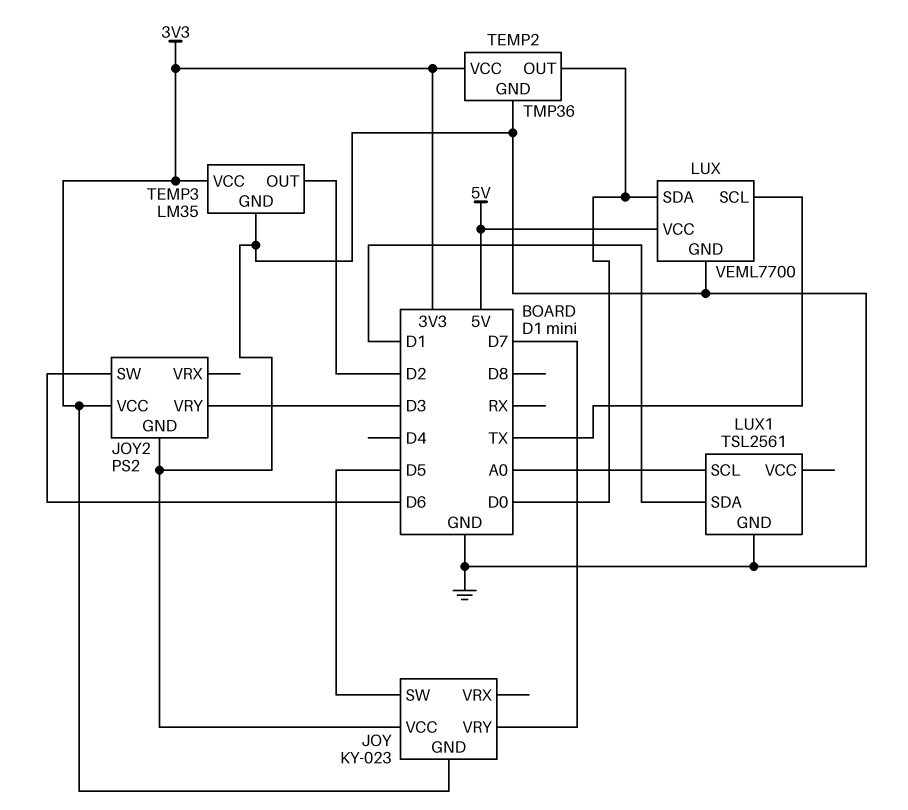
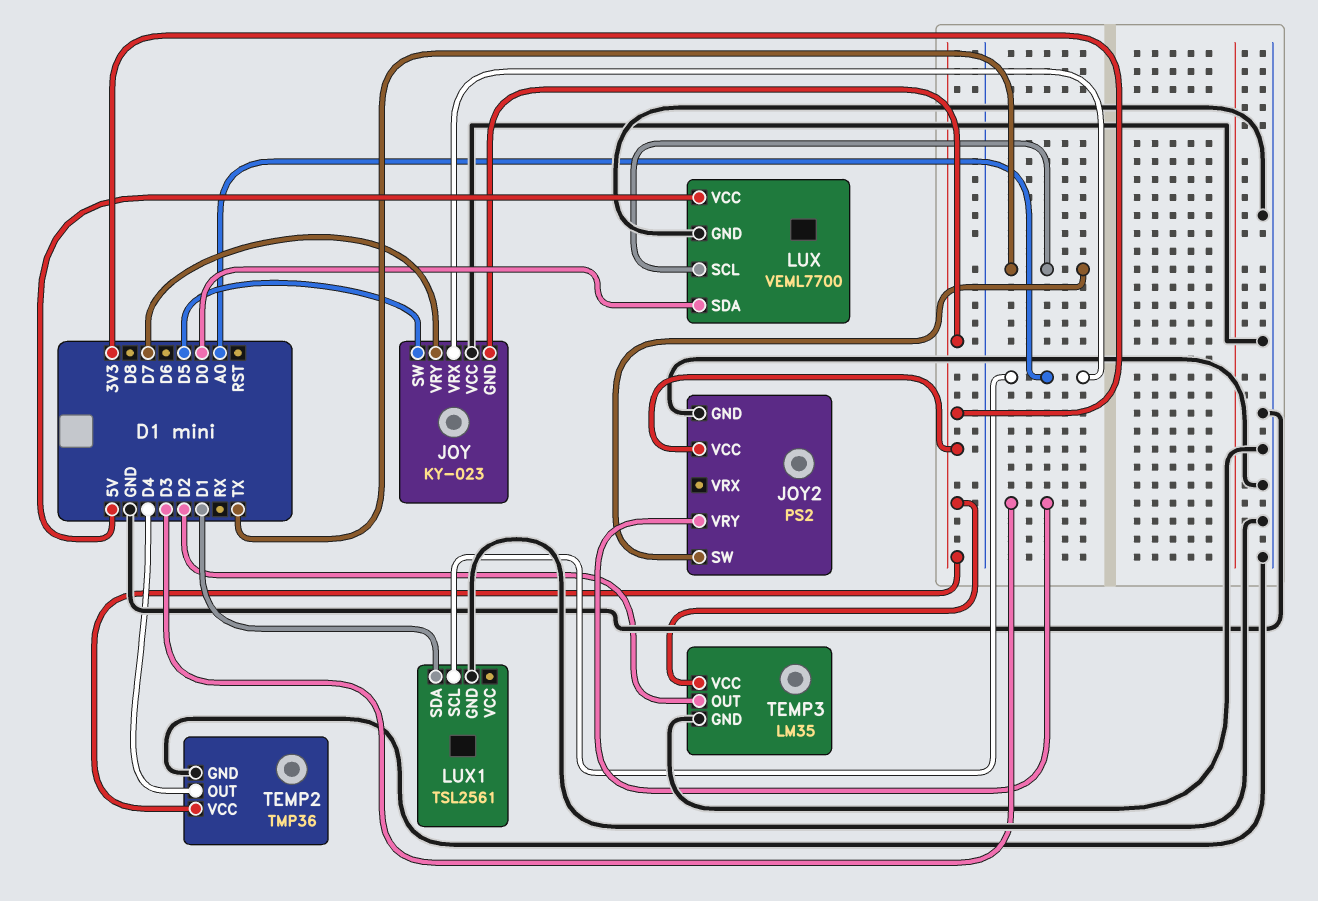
JOY pin VRX: none -> A0
JOY2 pin SW: D6 -> TX
TEMP2 pin OUT: D0 -> D4

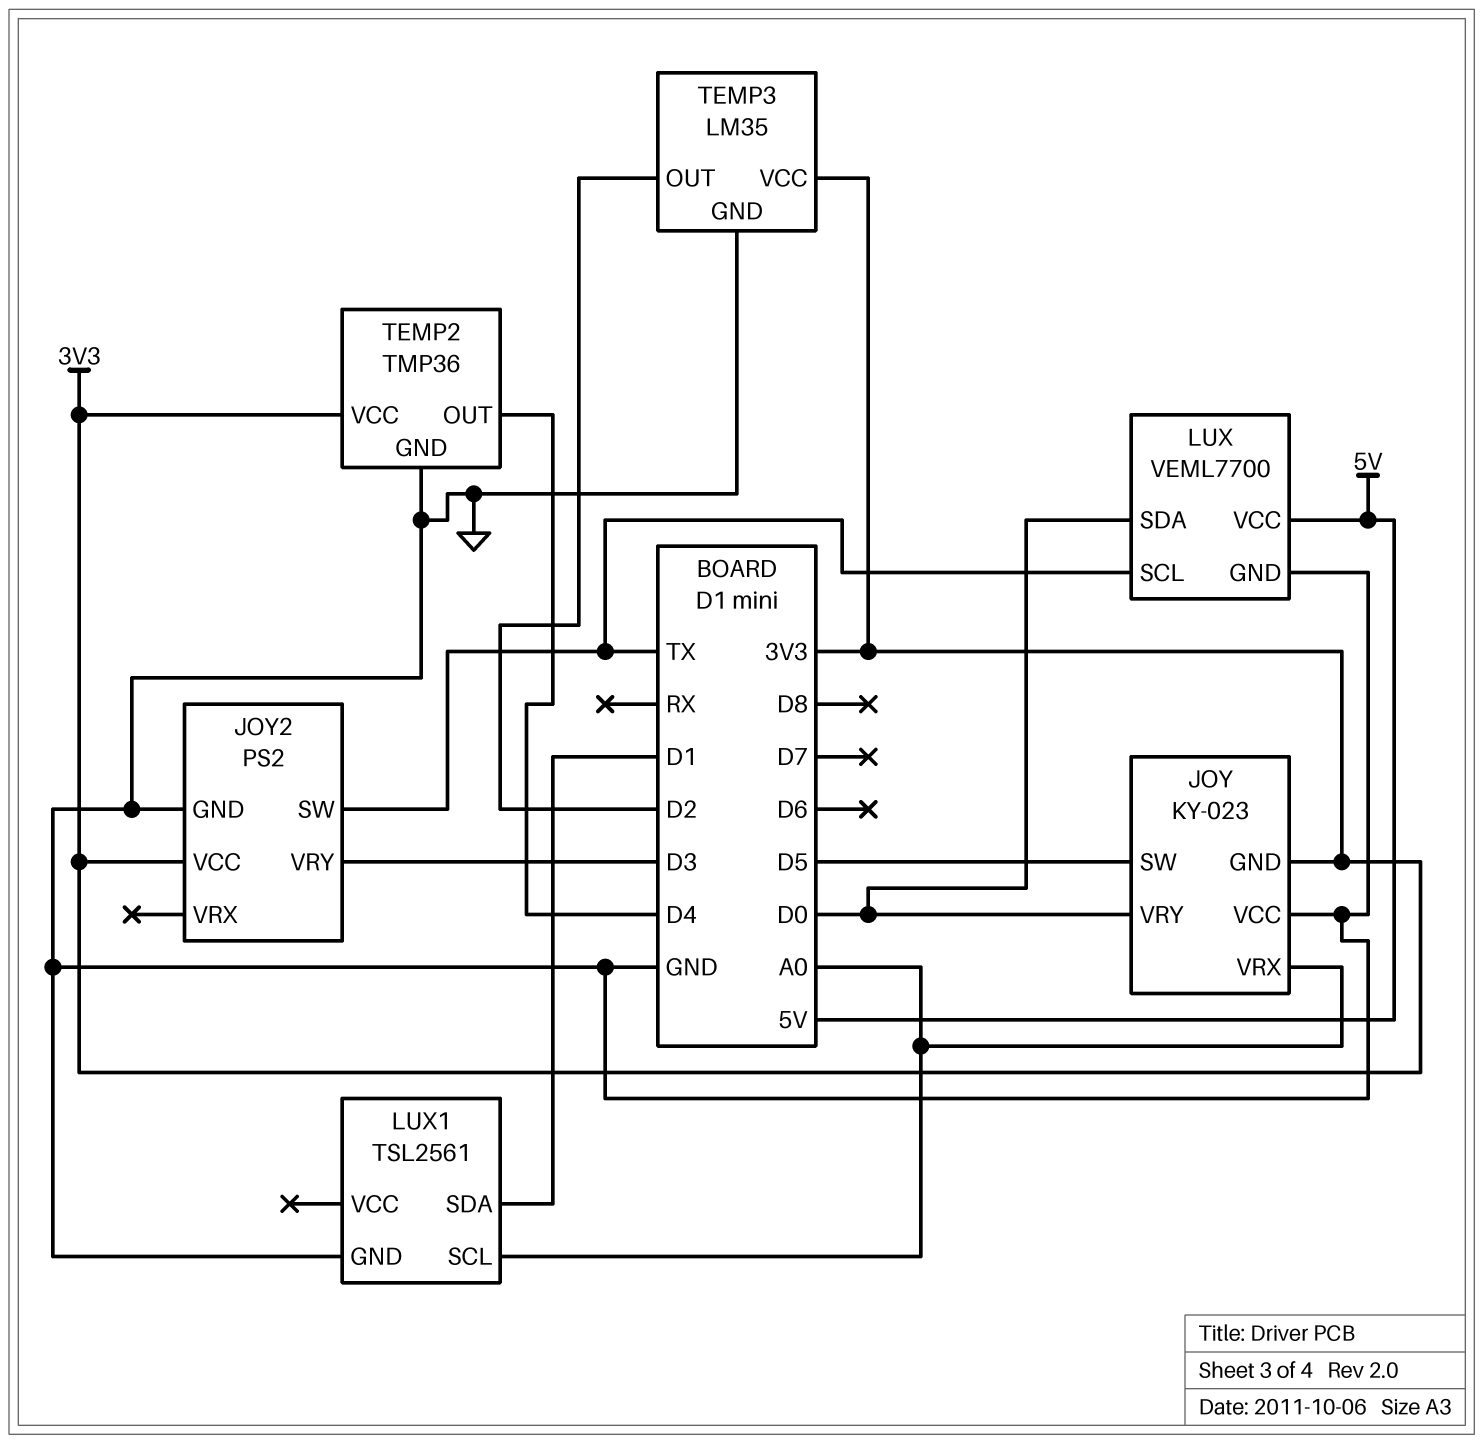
JOY pin VRY: D7 -> D0

